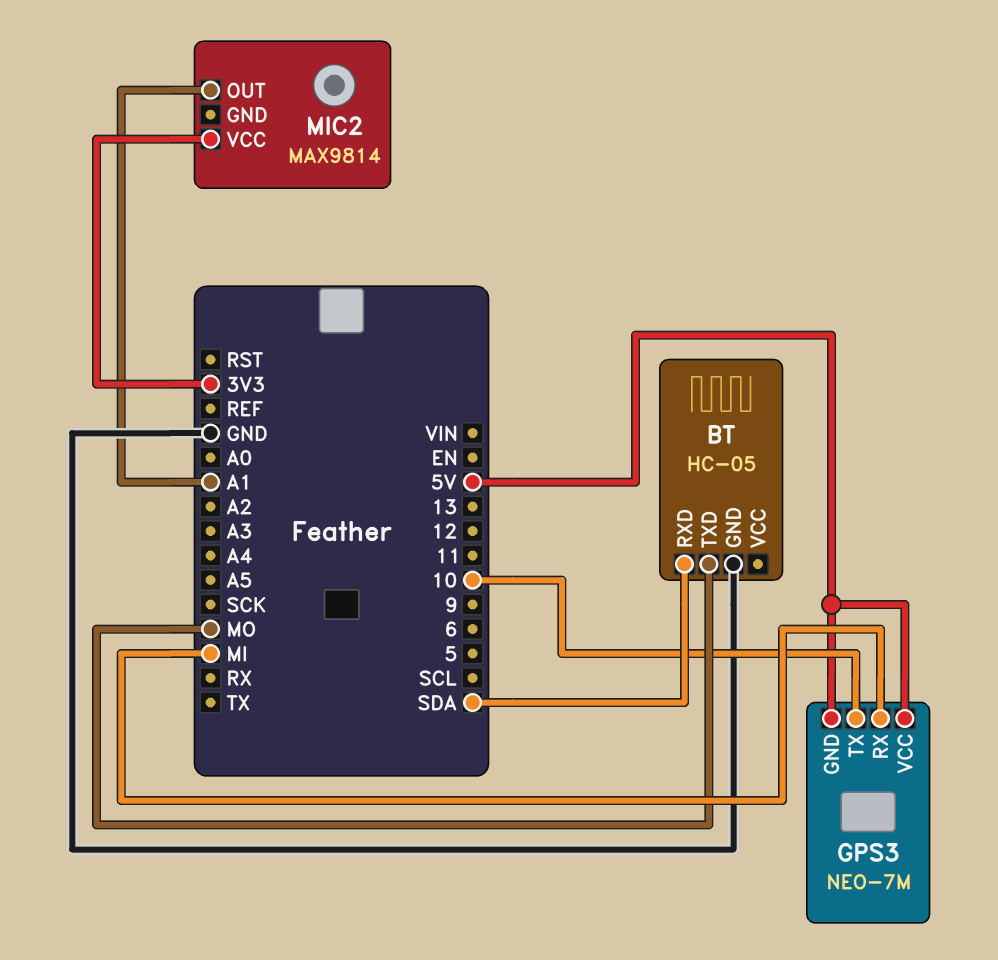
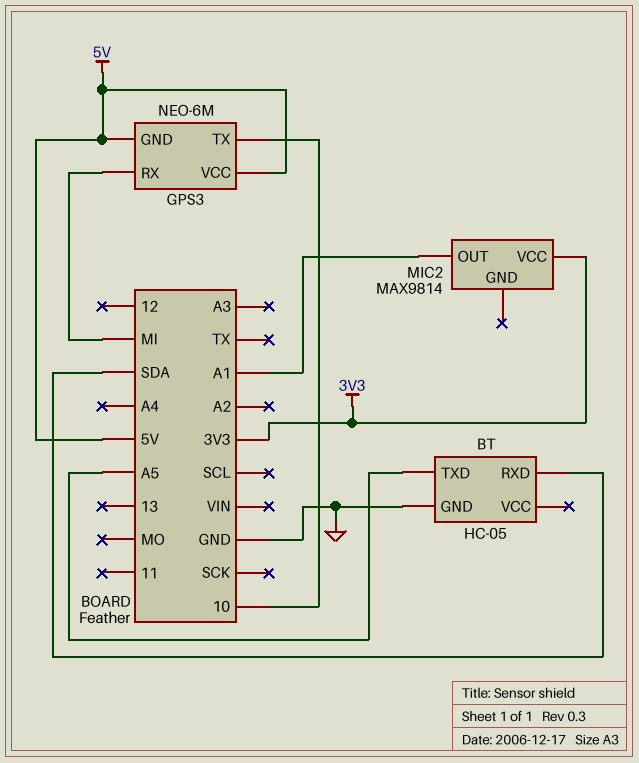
BT pin TXD: MO -> A5
GPS3: NEO-7M -> NEO-6M

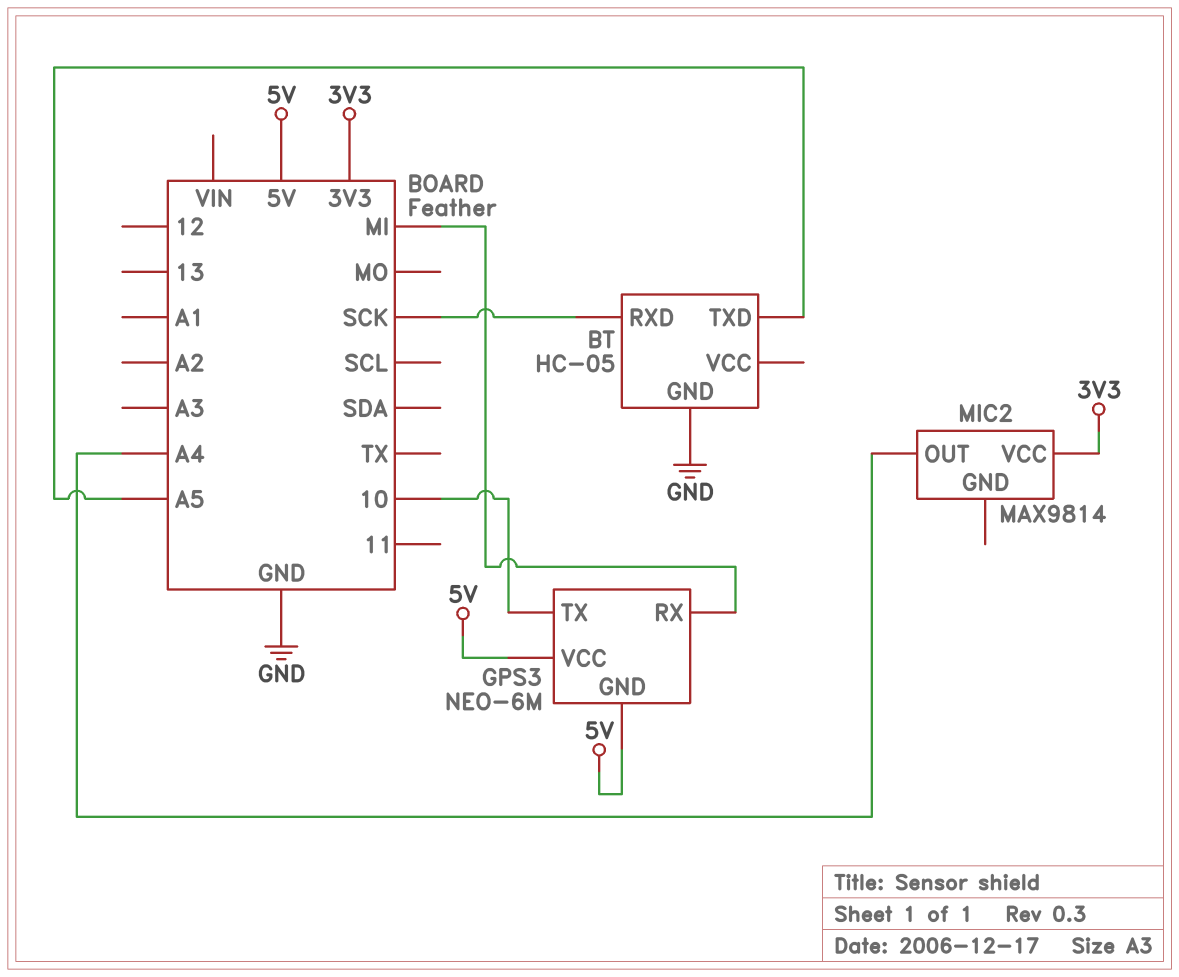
BT pin RXD: SDA -> SCK
MIC2 pin OUT: A1 -> A4

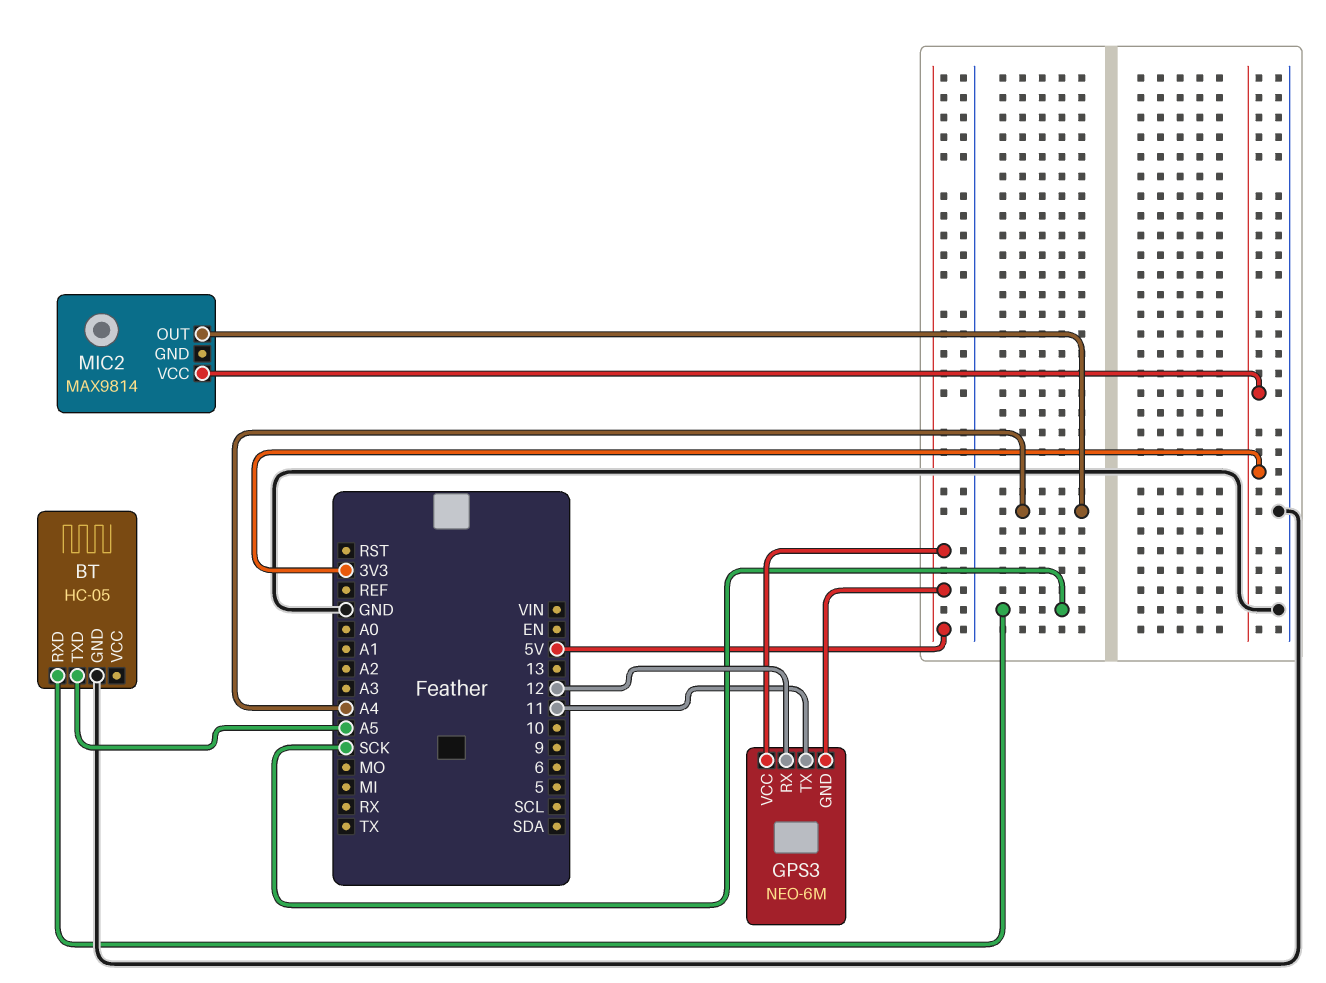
GPS3 pin RX: MI -> 12
GPS3 pin TX: 10 -> 11

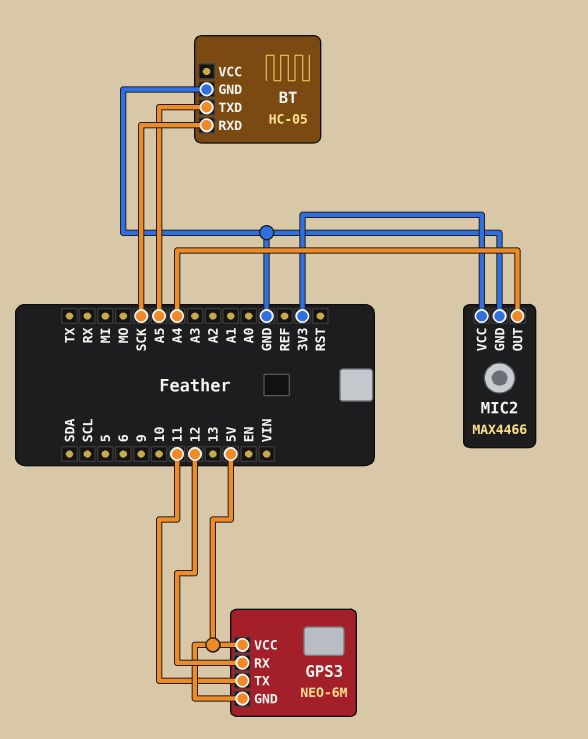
MIC2: MAX9814 -> MAX4466
MIC2 pin GND: none -> GND

